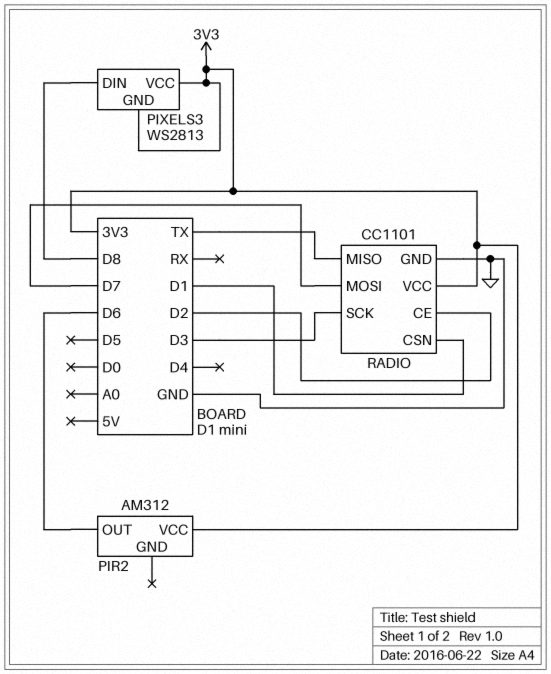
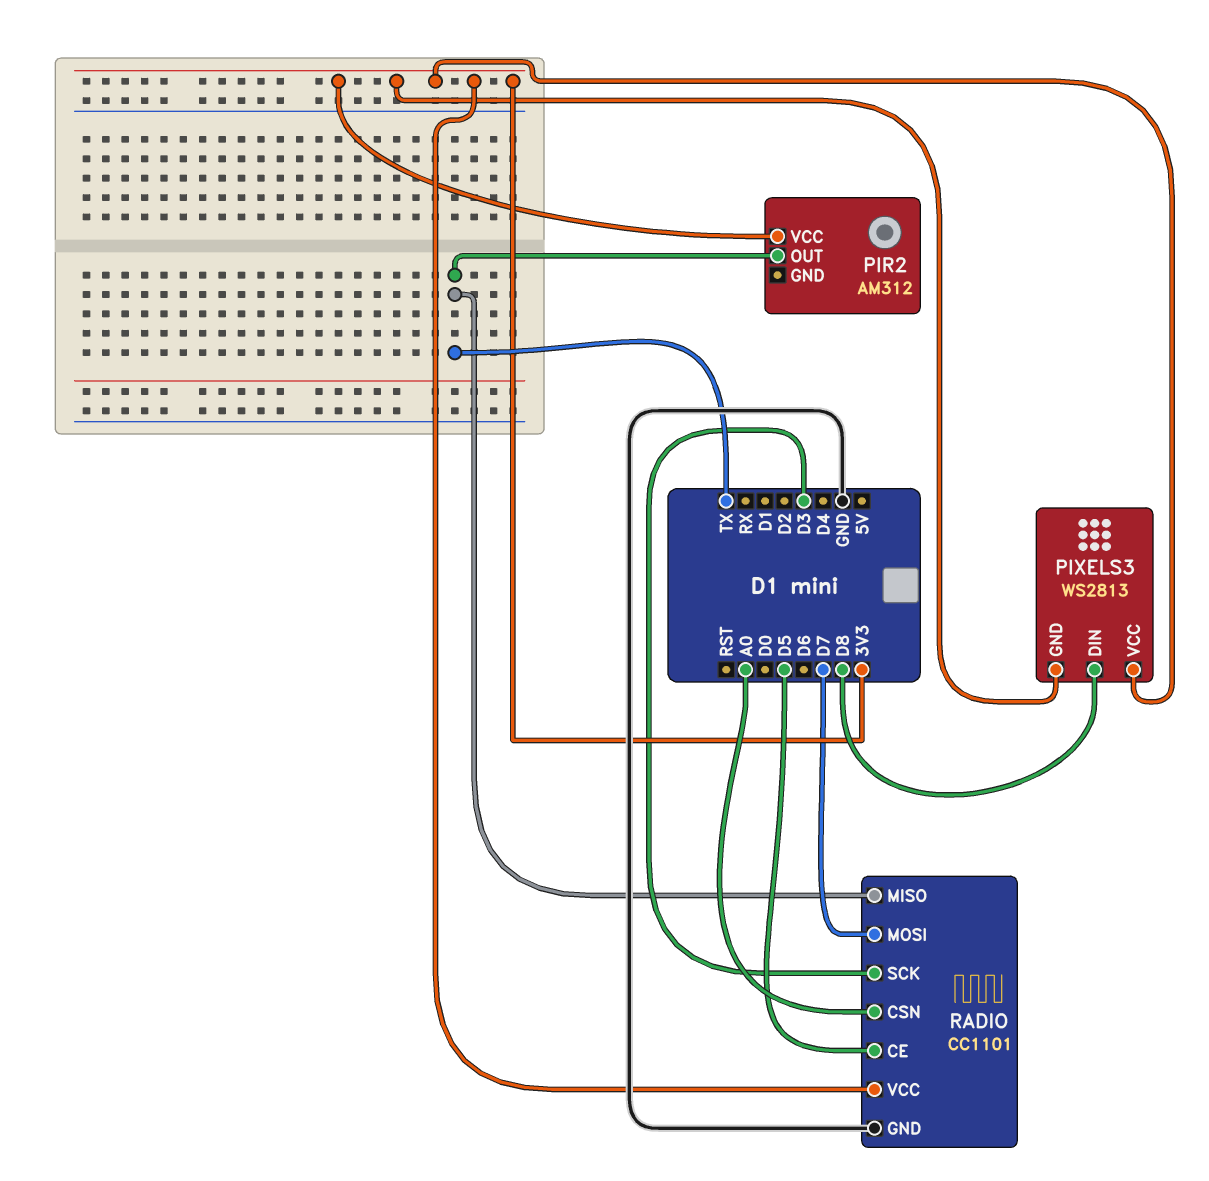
PIR2 pin OUT: D6 -> TX
RADIO pin CE: D2 -> D5
RADIO pin CSN: D1 -> A0

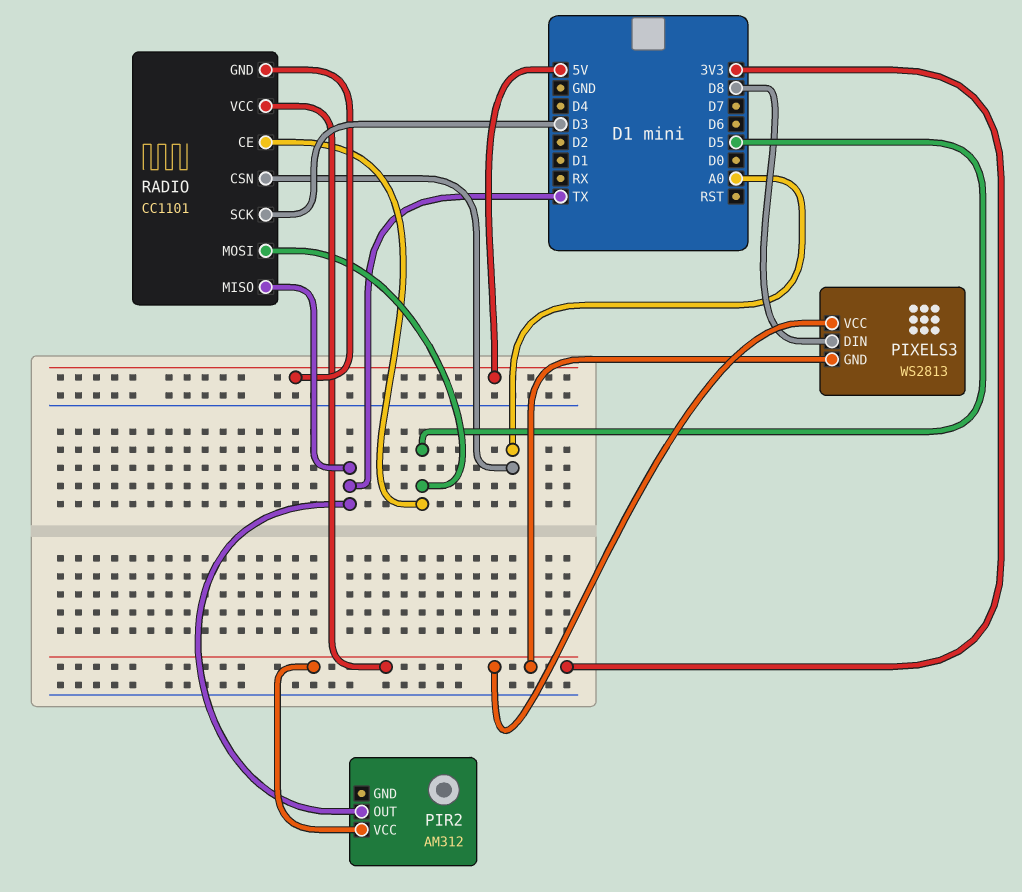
RADIO pin GND: GND -> 5V
RADIO pin MOSI: D7 -> D5

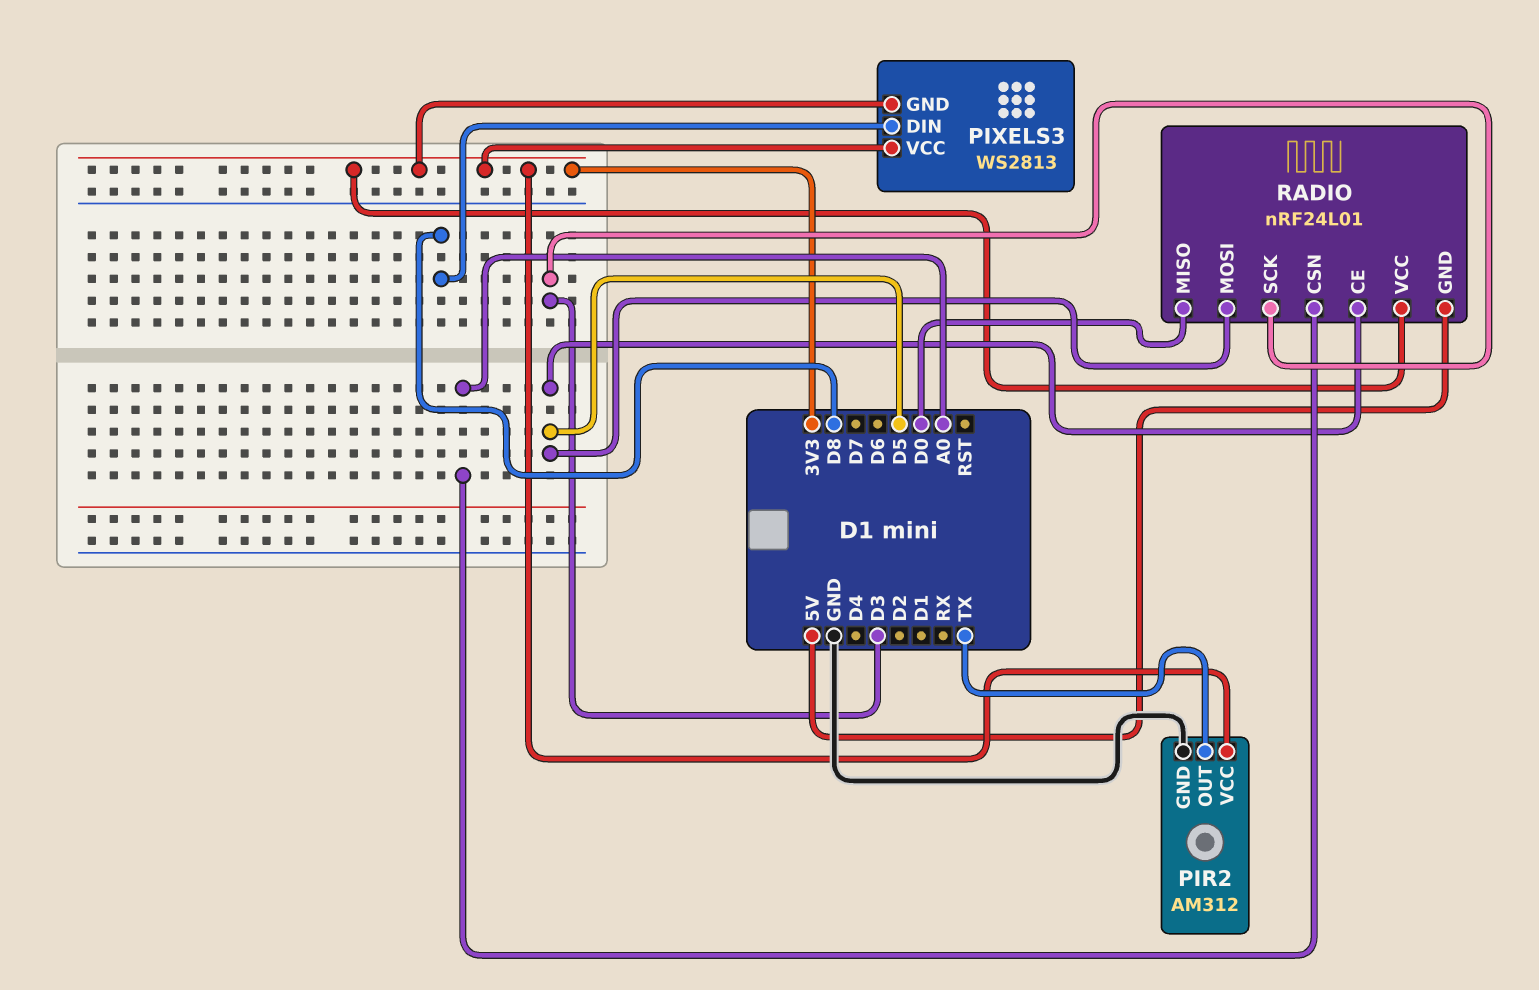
PIR2 pin GND: none -> GND
RADIO: CC1101 -> nRF24L01
RADIO pin MISO: TX -> D0

